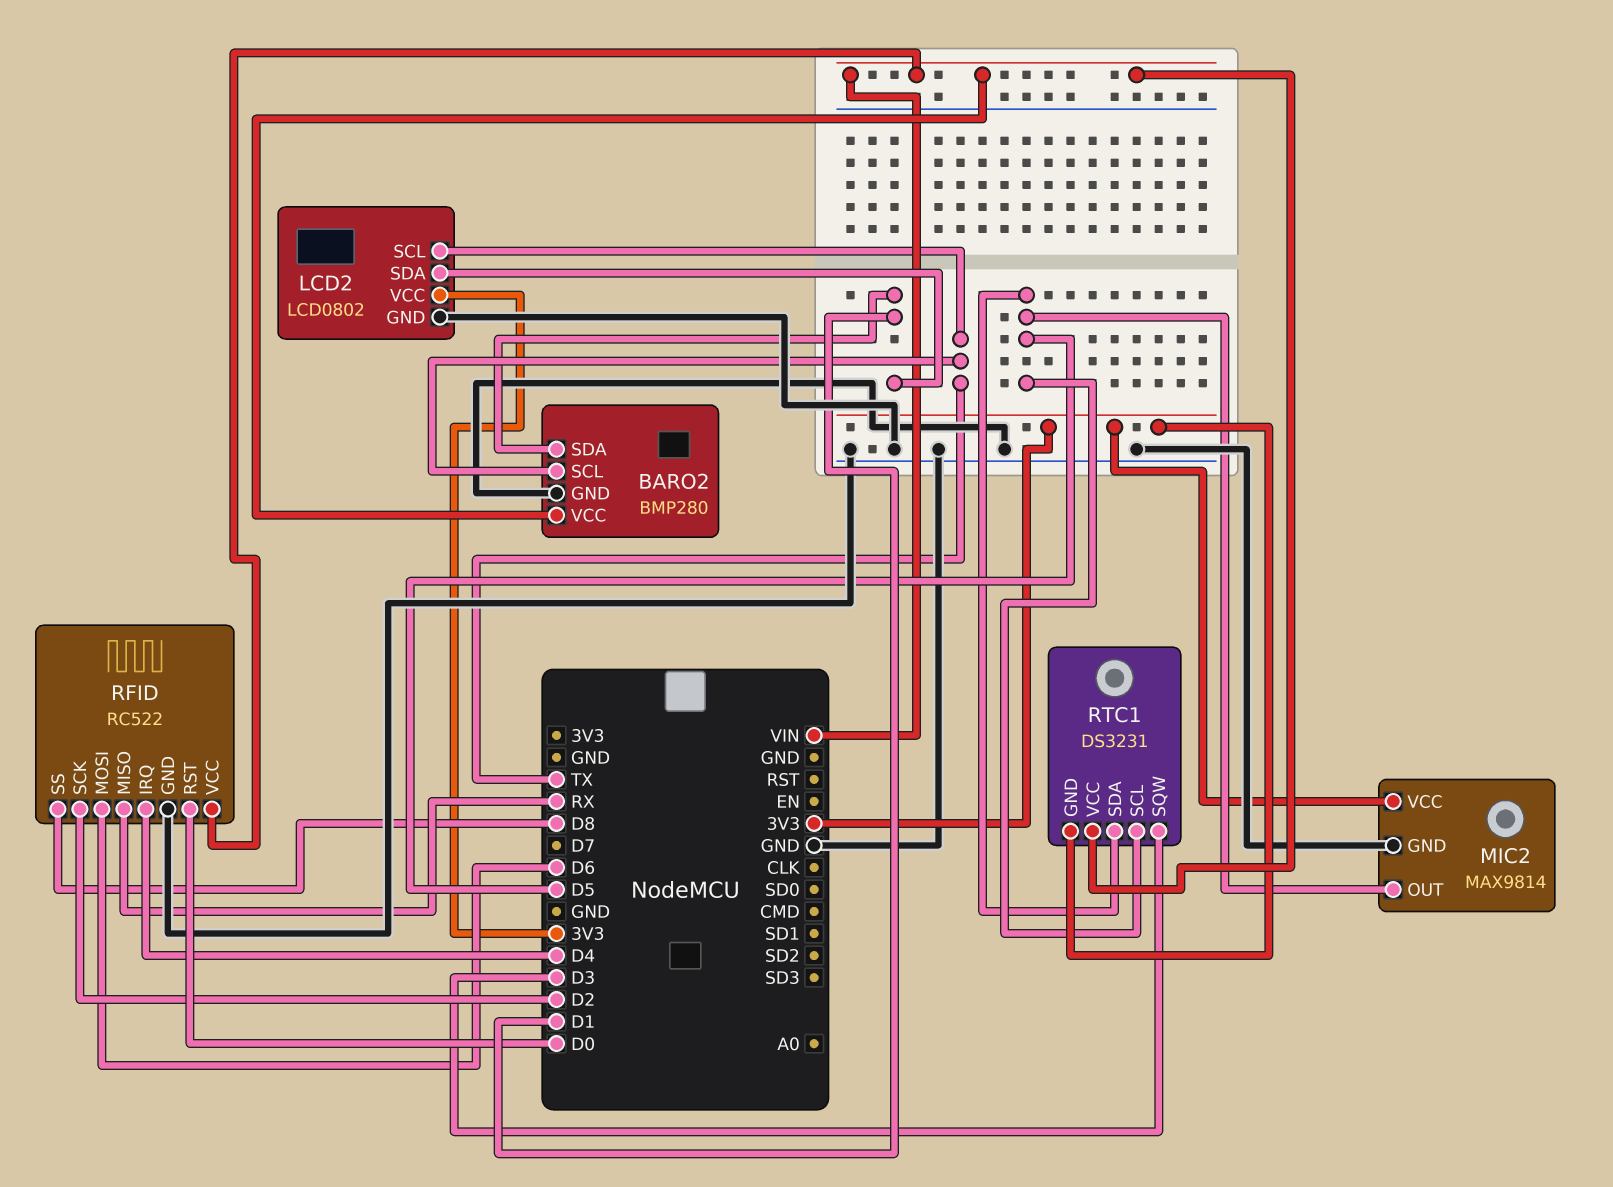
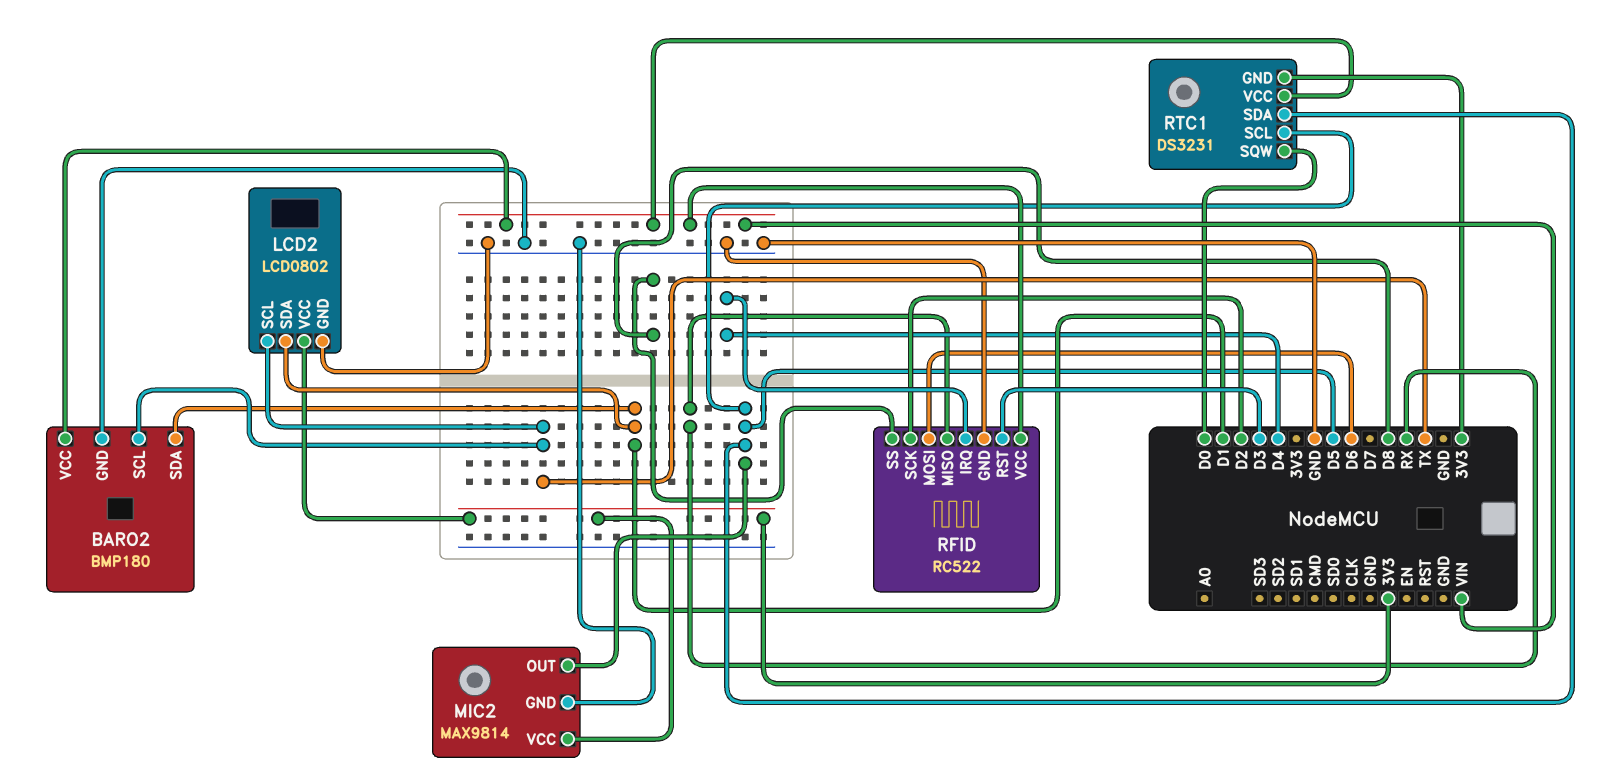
BARO2: BMP280 -> BMP180
RFID pin RST: D0 -> D3
RTC1 pin SQW: D3 -> D0

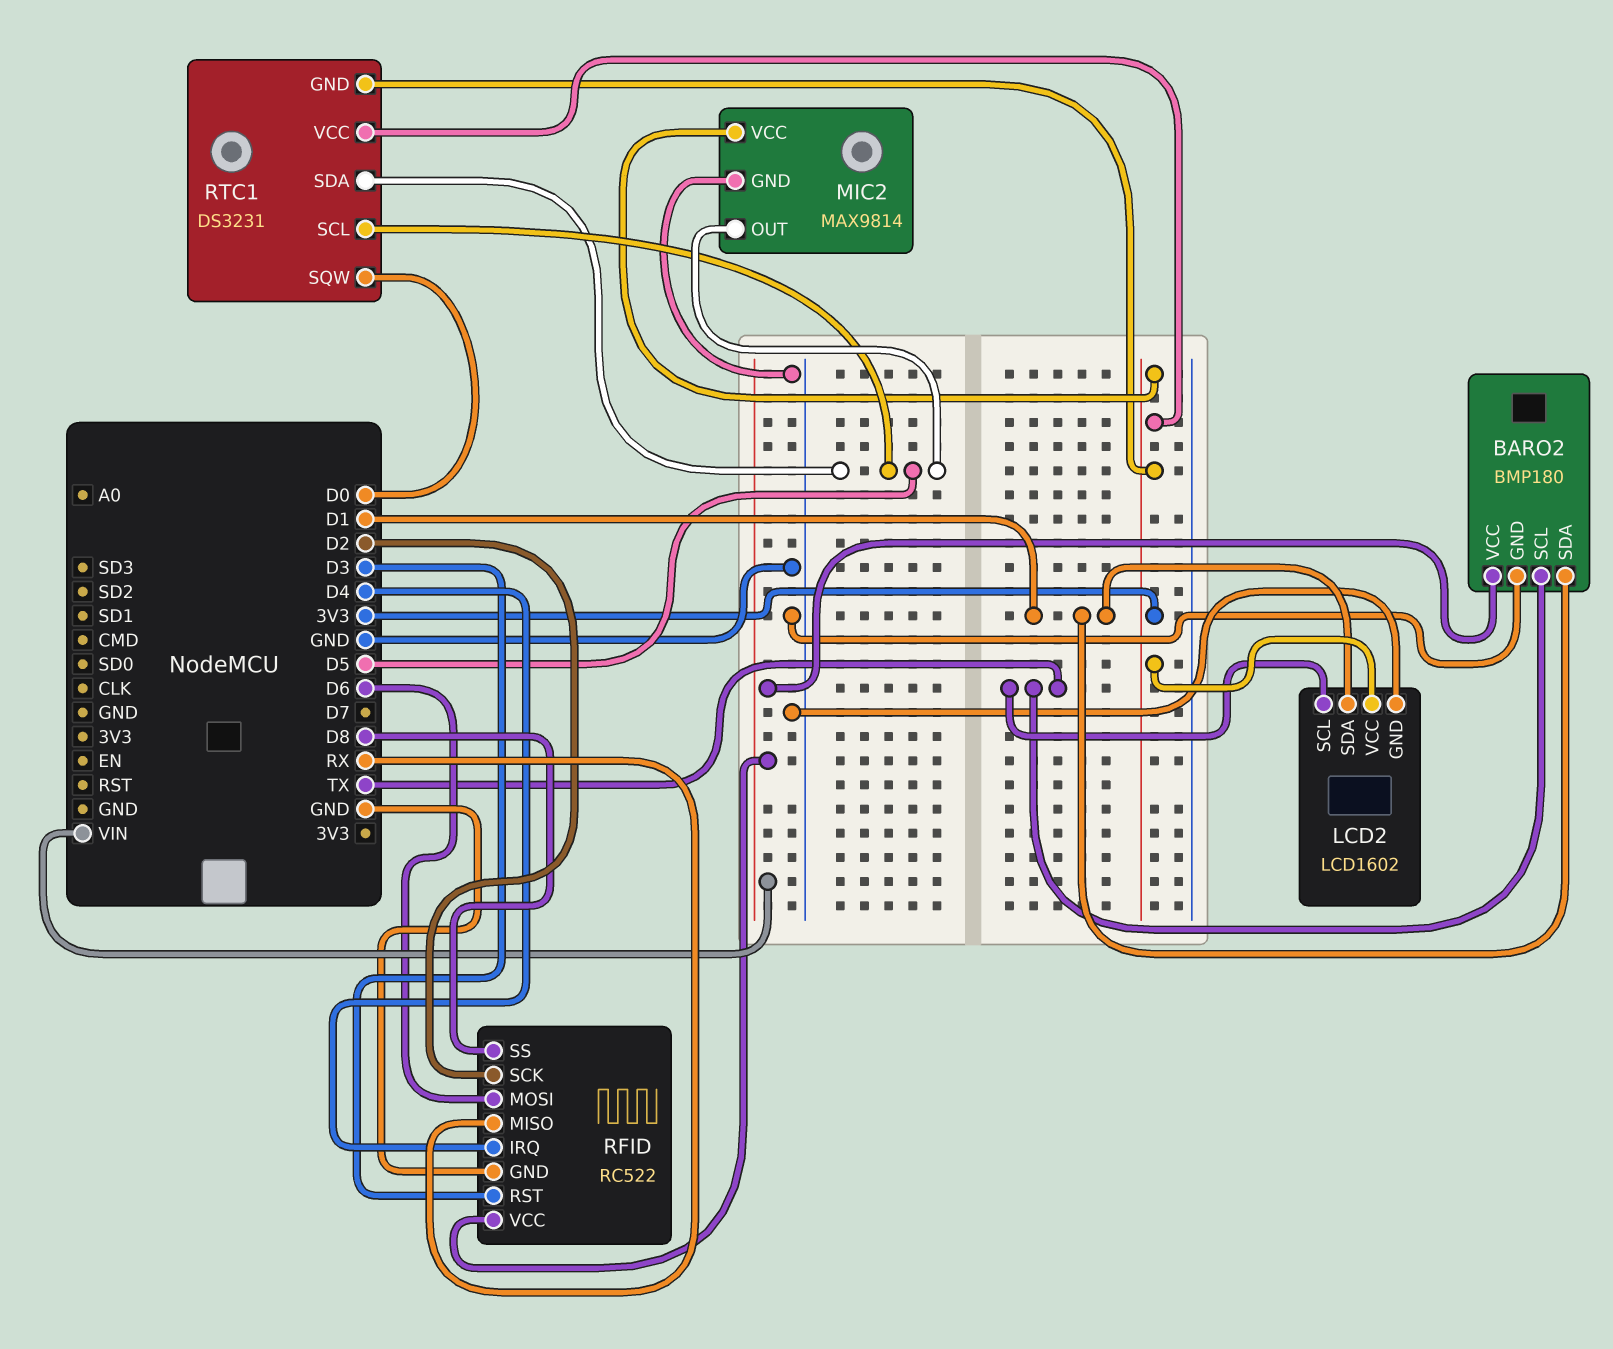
LCD2: LCD0802 -> LCD1602
RTC1 pin VCC: VIN -> 3V3

